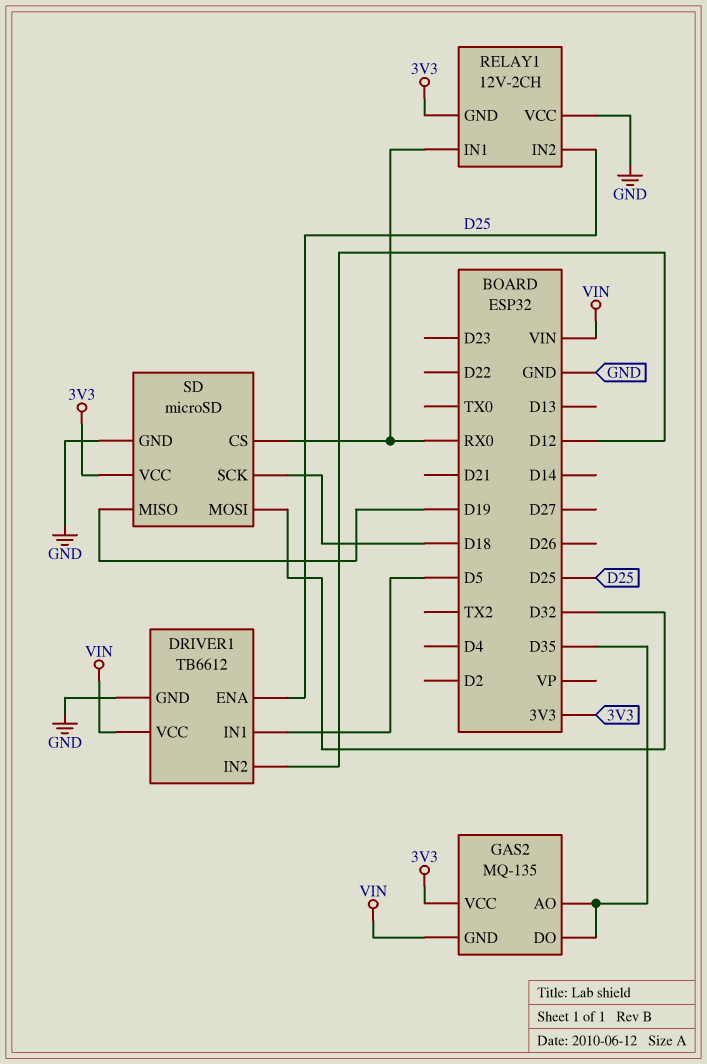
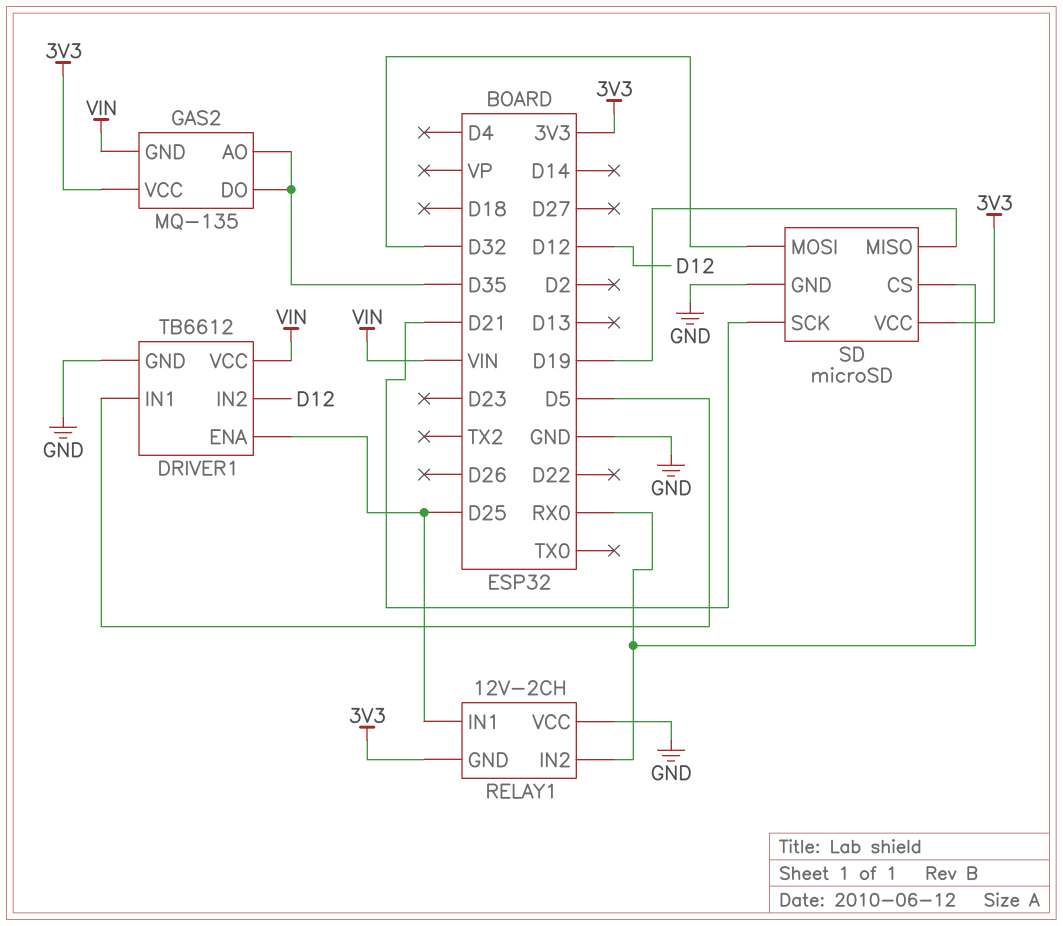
RELAY1 pin IN1: RX0 -> D25
RELAY1 pin IN2: D25 -> RX0
SD pin SCK: D18 -> D21

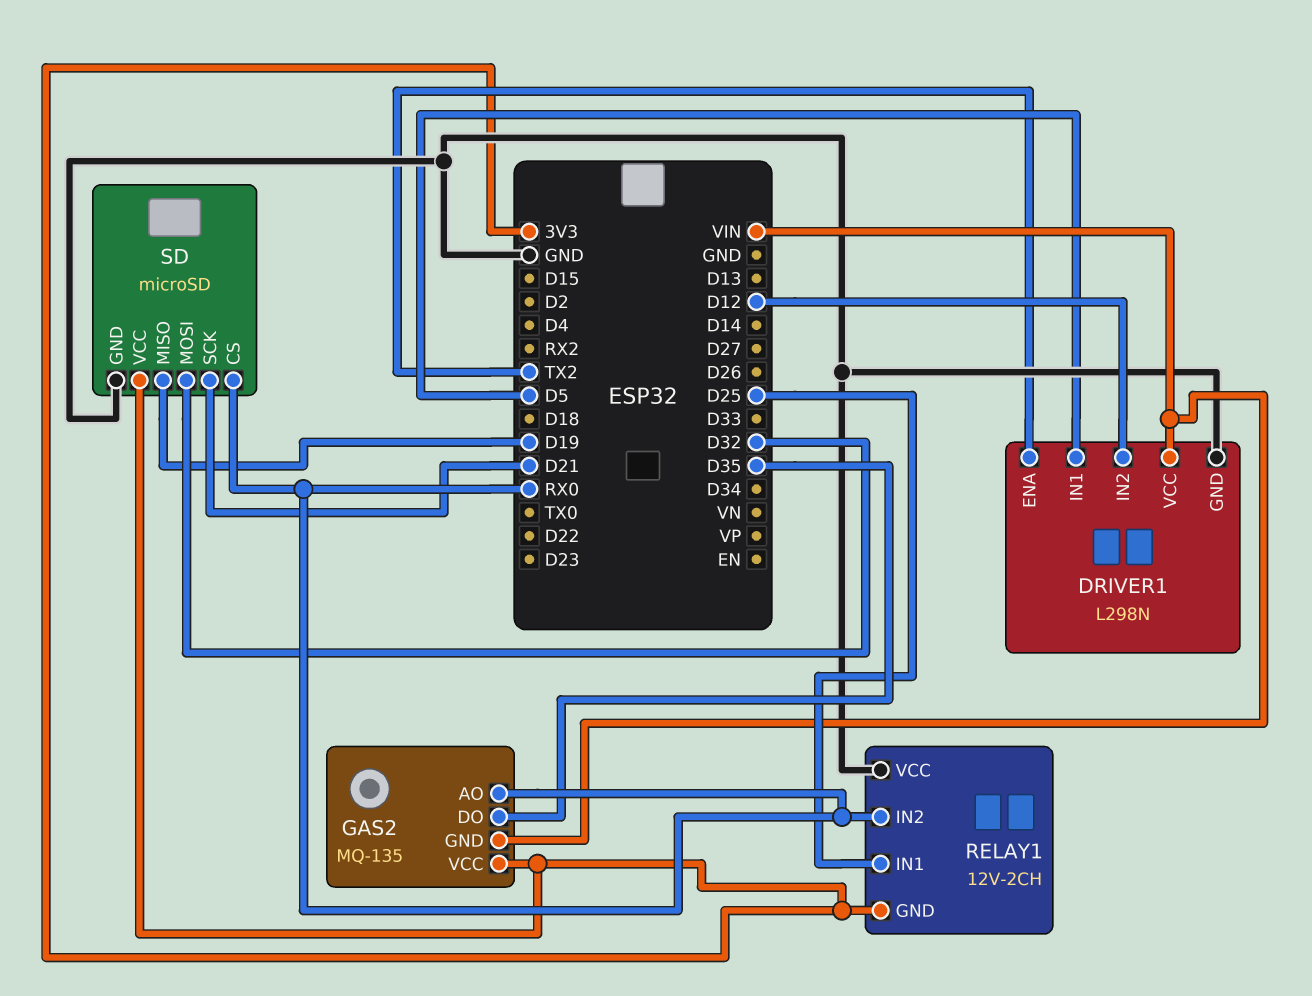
DRIVER1: TB6612 -> L298N
DRIVER1 pin ENA: D25 -> TX2
GAS2 pin AO: D35 -> RX0

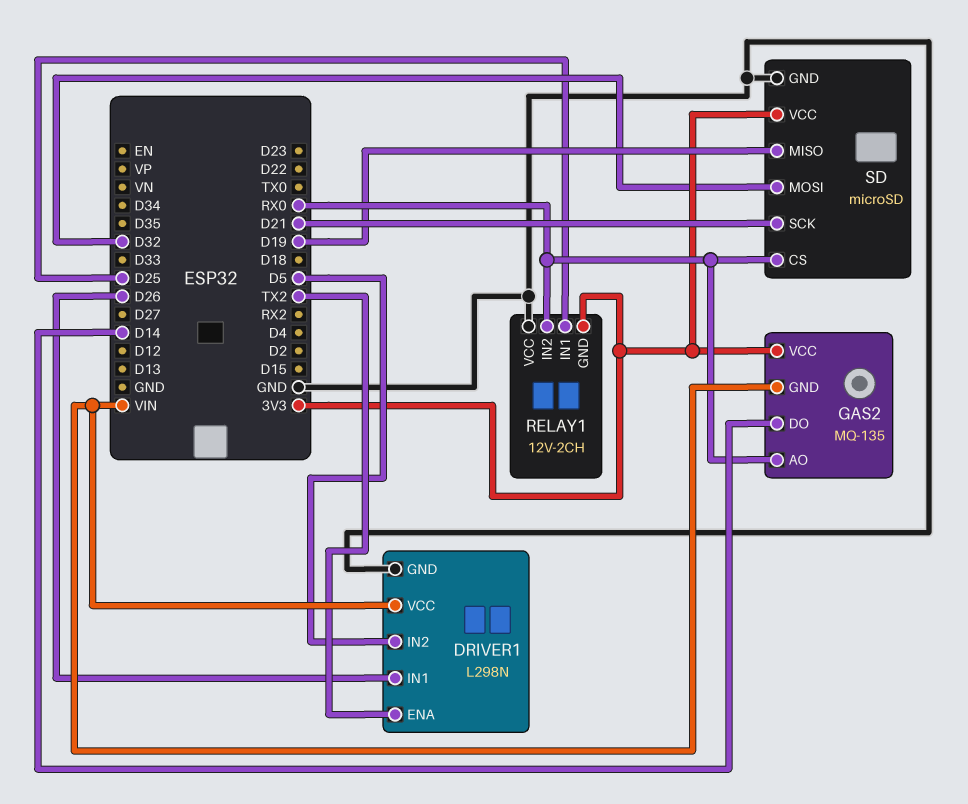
DRIVER1 pin IN1: D5 -> D26
DRIVER1 pin IN2: D12 -> D5
GAS2 pin DO: D35 -> D14

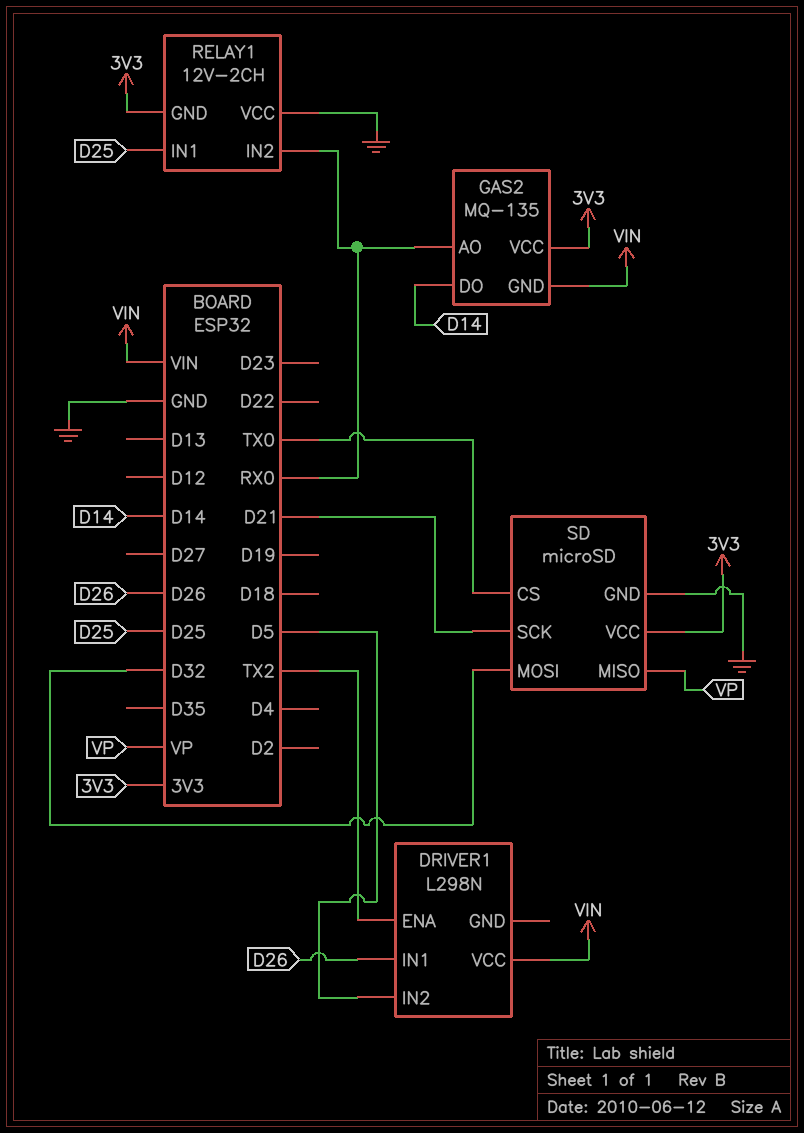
DRIVER1 pin GND: GND -> none
SD pin CS: RX0 -> TX0
SD pin MISO: D19 -> VP

